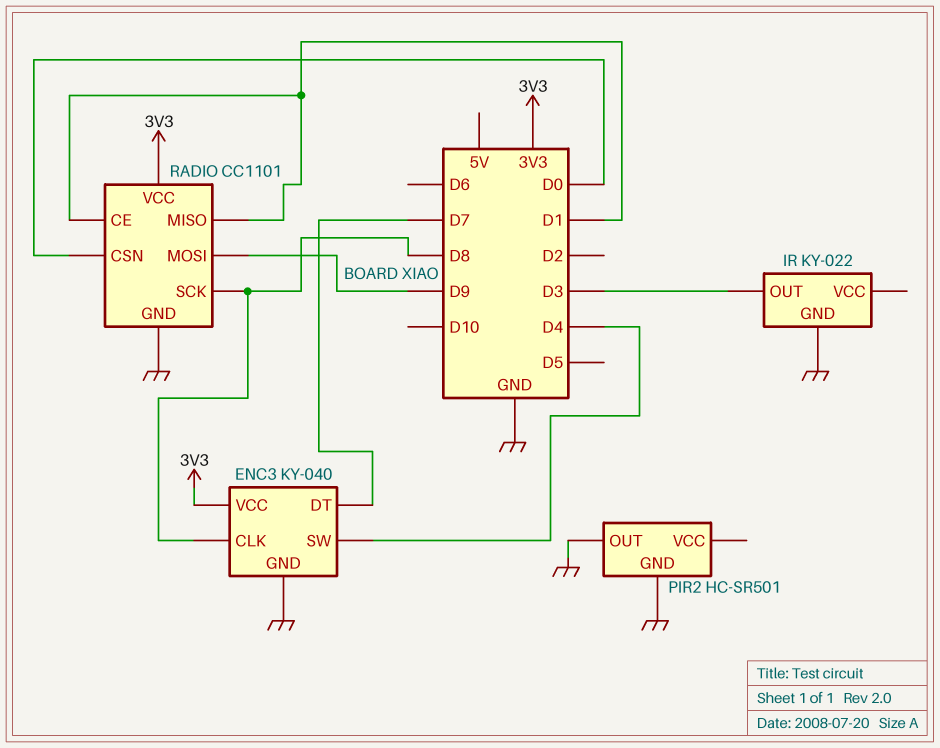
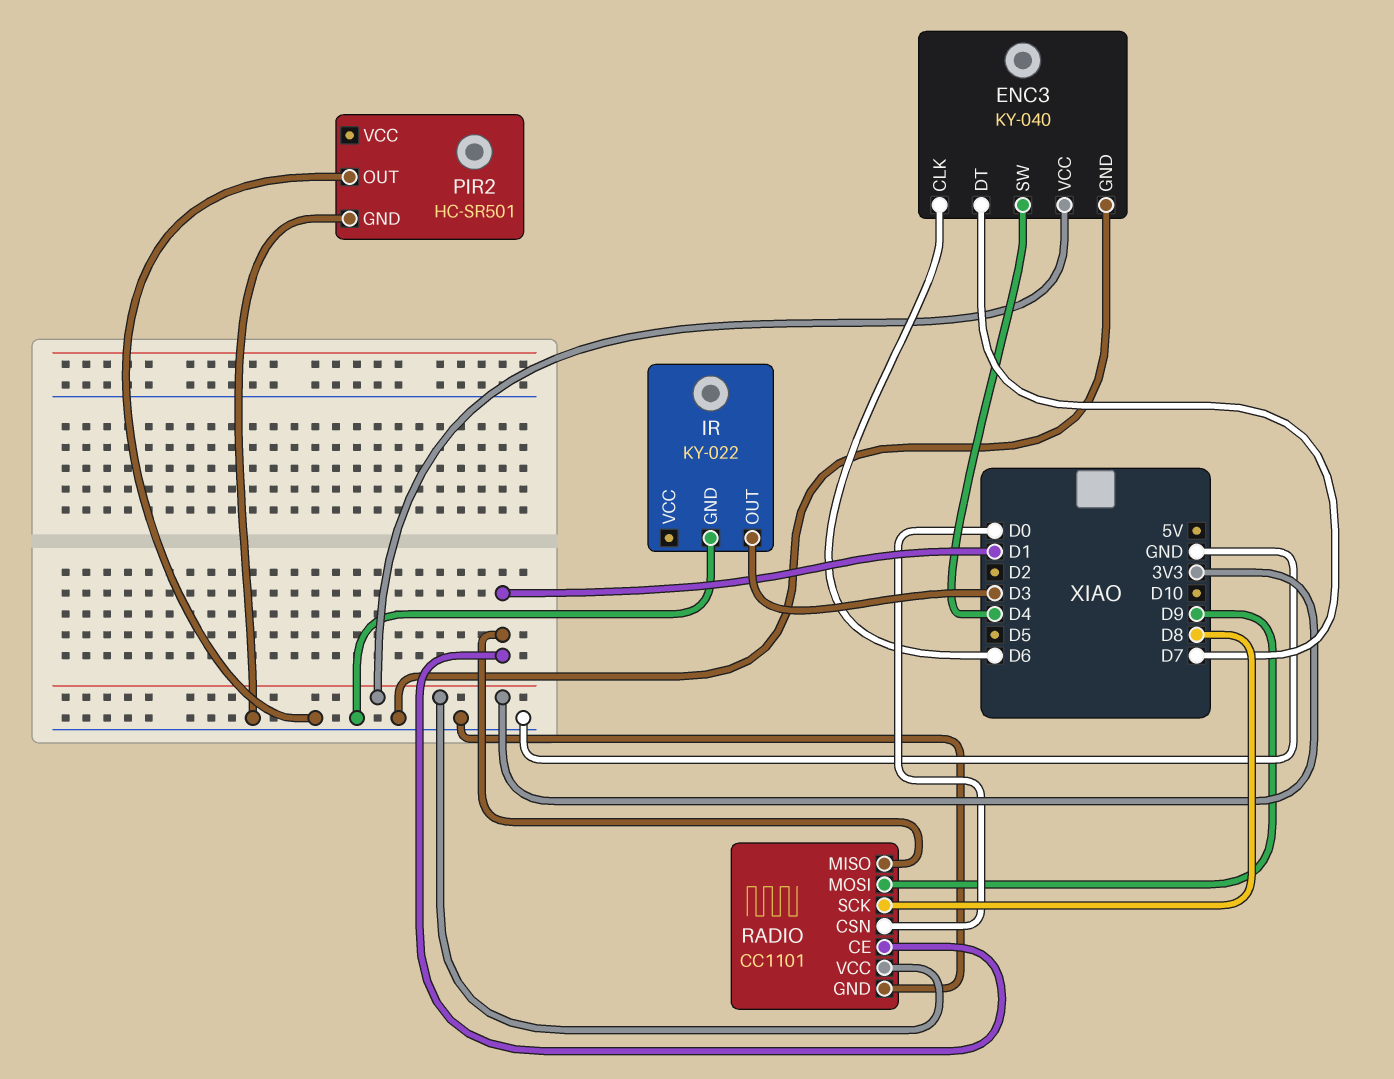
ENC3 pin CLK: D8 -> D6

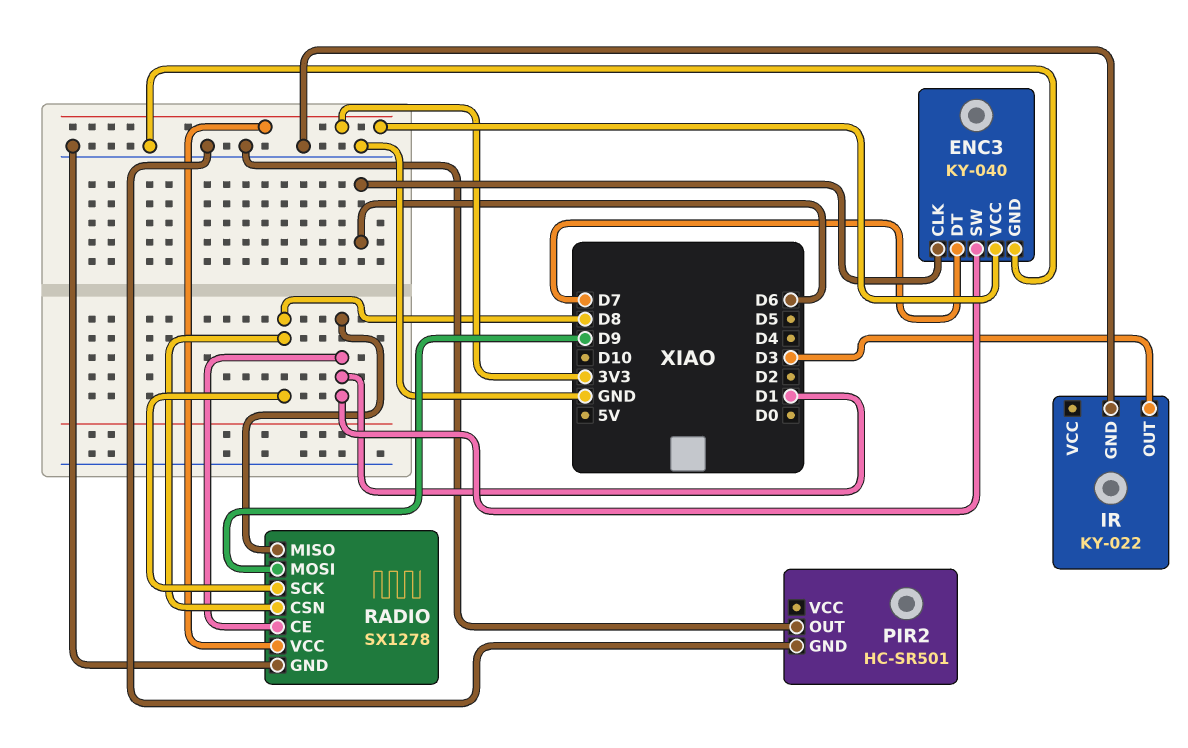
ENC3 pin SW: D4 -> D1
RADIO: CC1101 -> SX1278
RADIO pin CSN: D0 -> D8

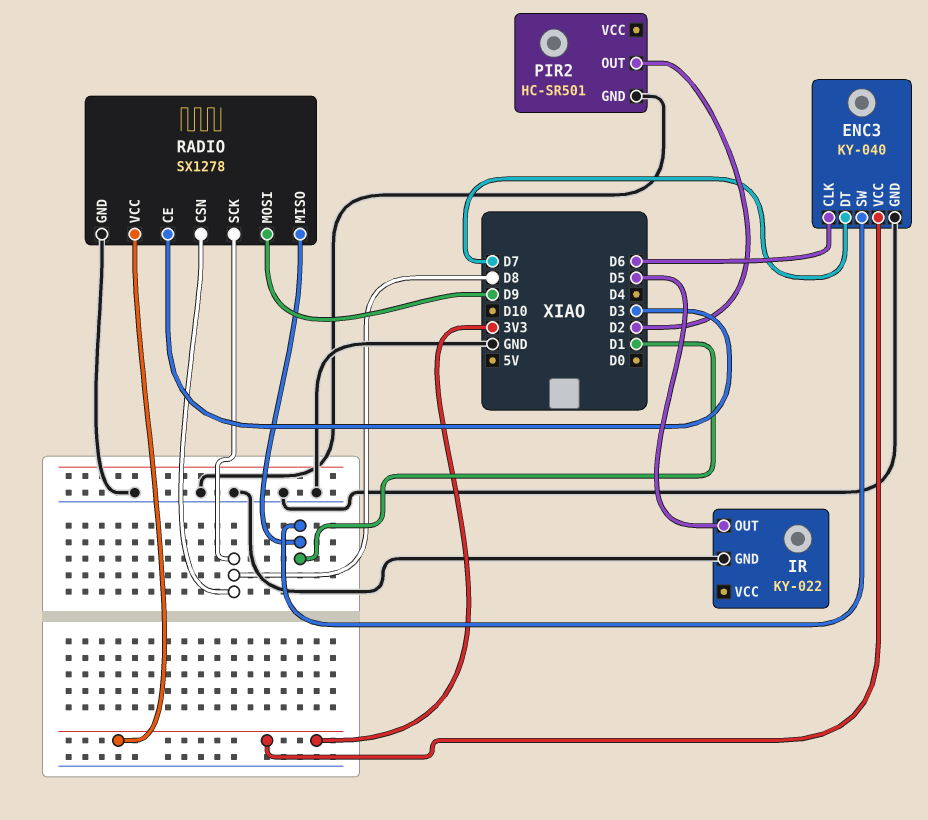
IR pin OUT: D3 -> D5
PIR2 pin OUT: GND -> D2
RADIO pin CE: D1 -> D3

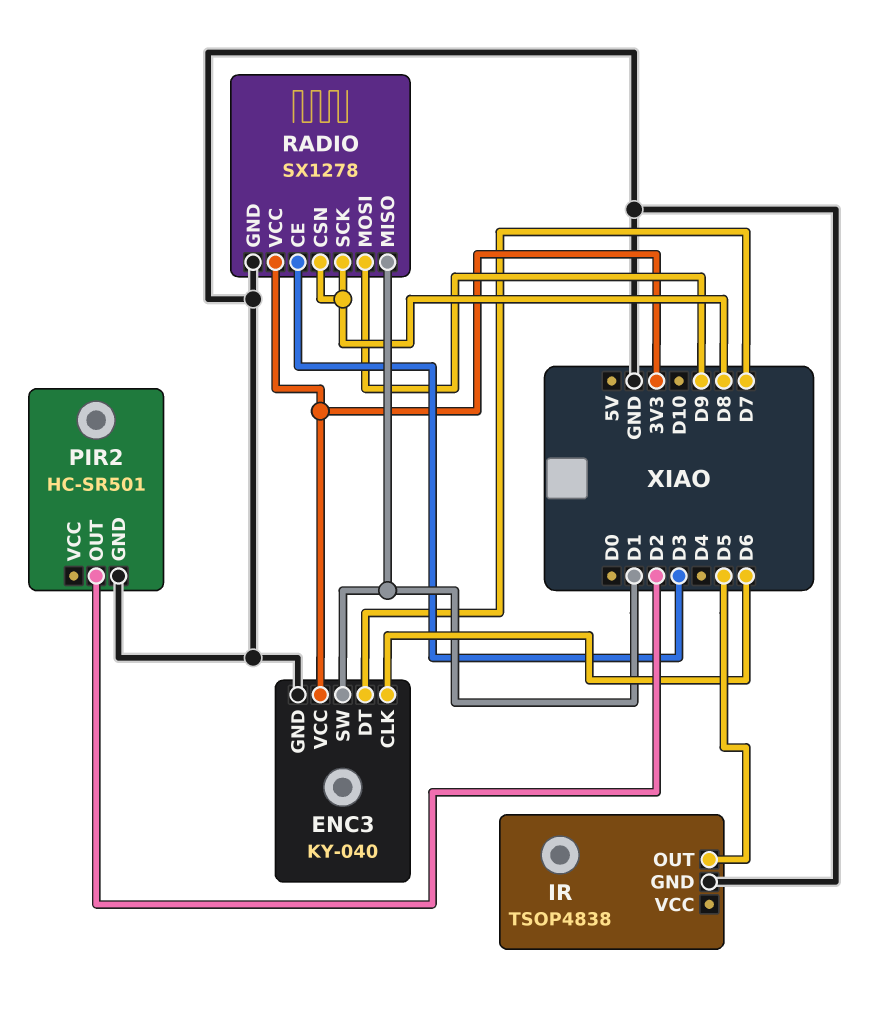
IR: KY-022 -> TSOP4838

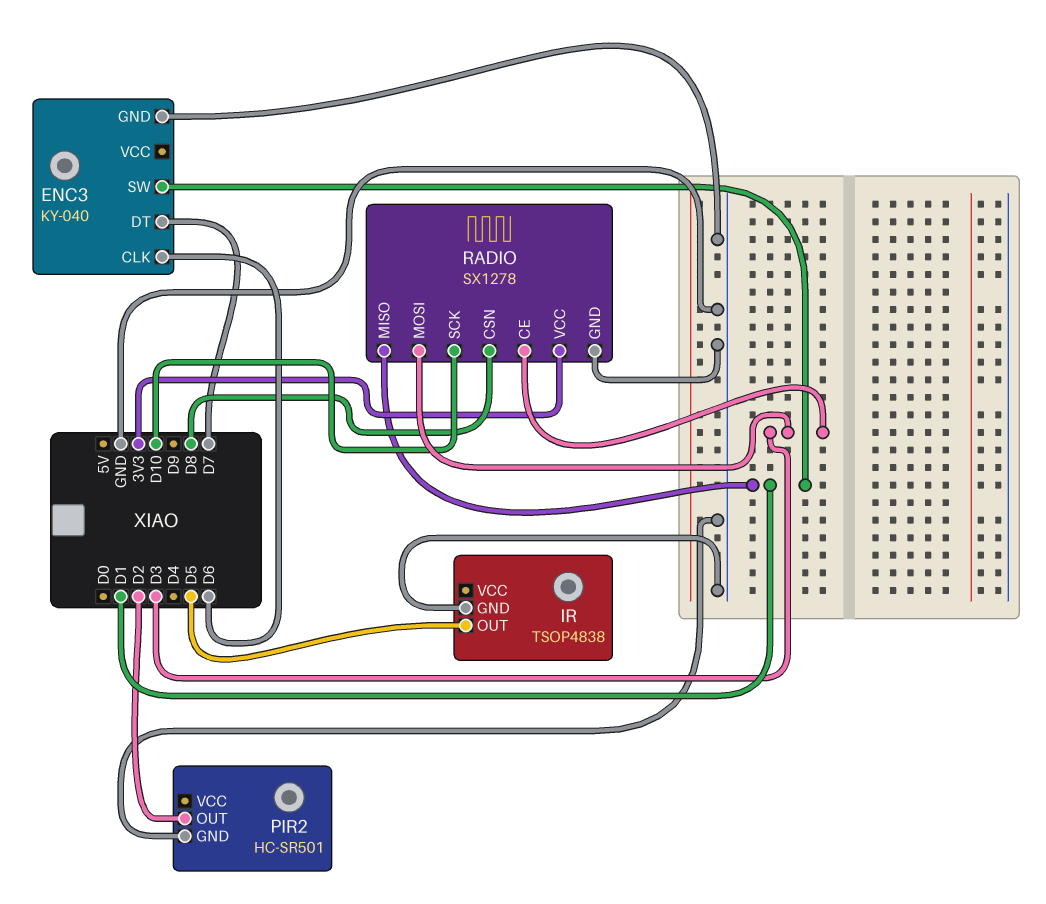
ENC3 pin VCC: 3V3 -> none
RADIO pin MOSI: D9 -> D3
RADIO pin SCK: D8 -> D10

